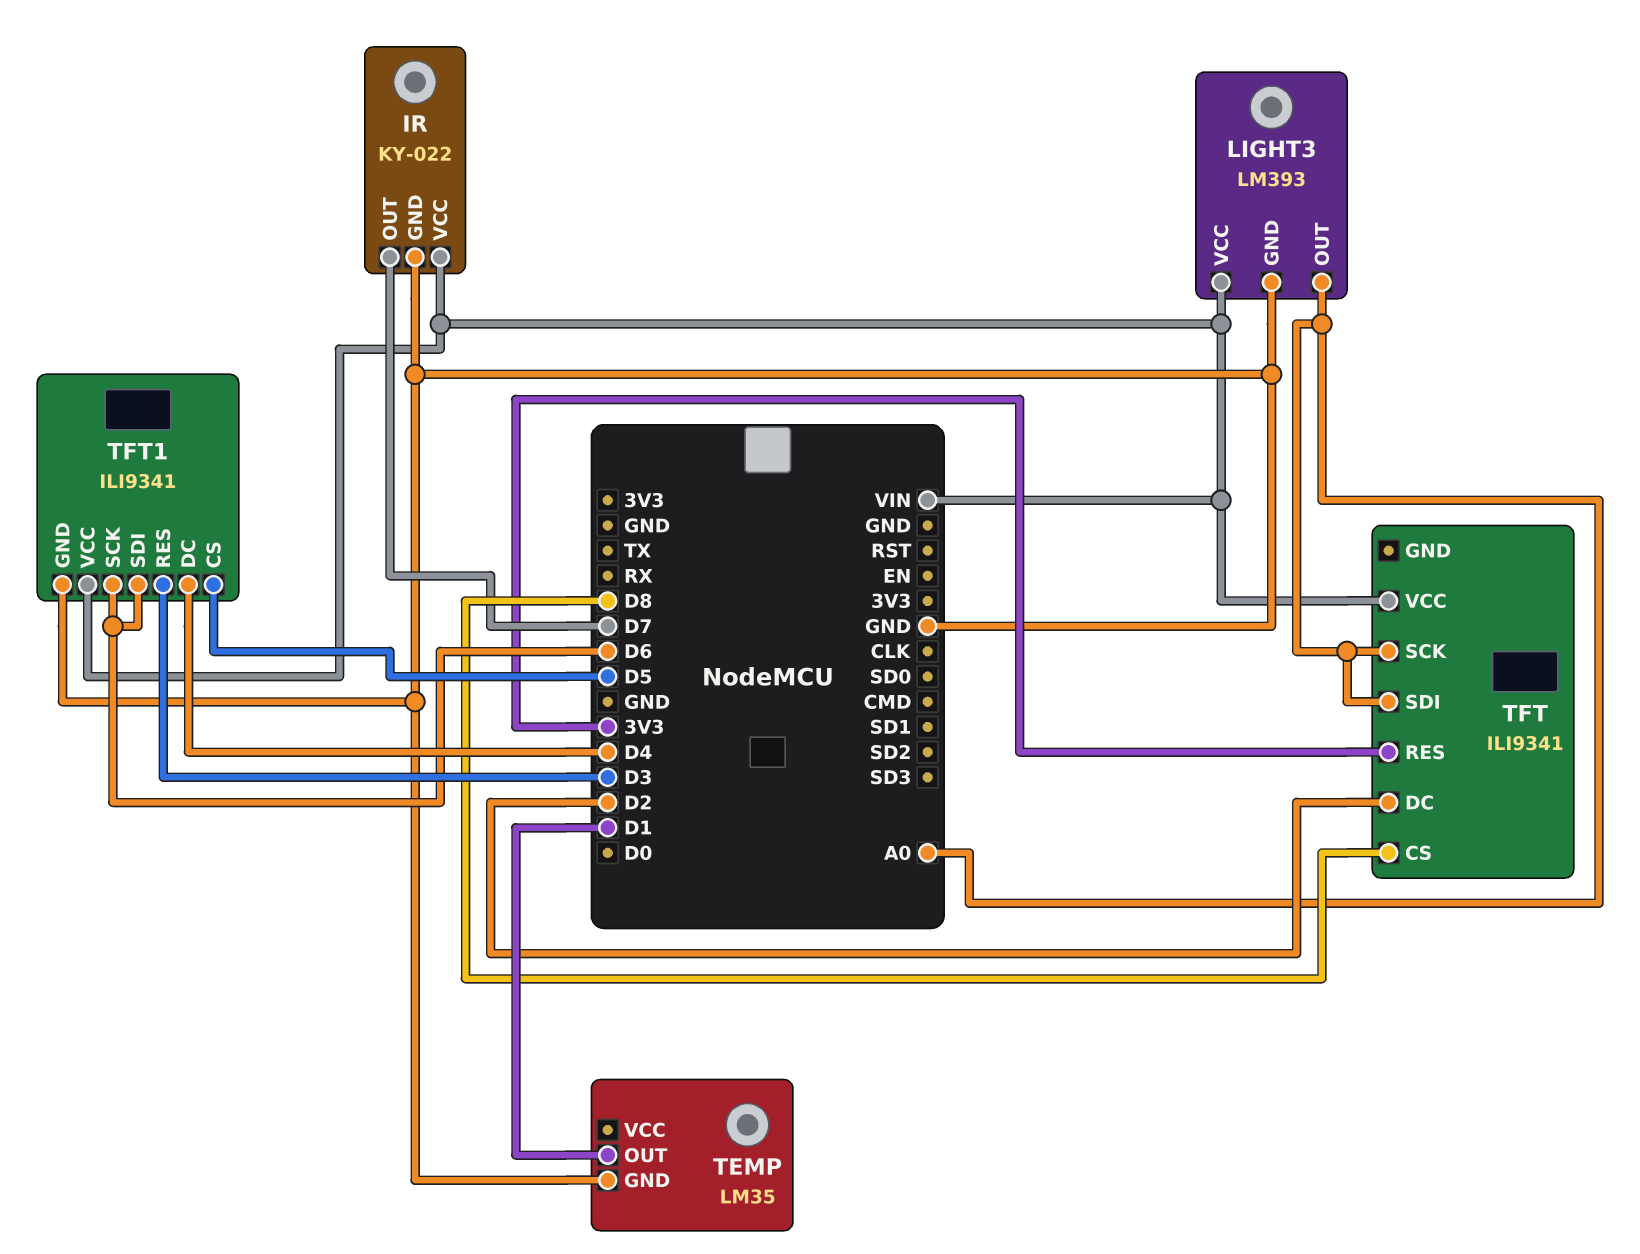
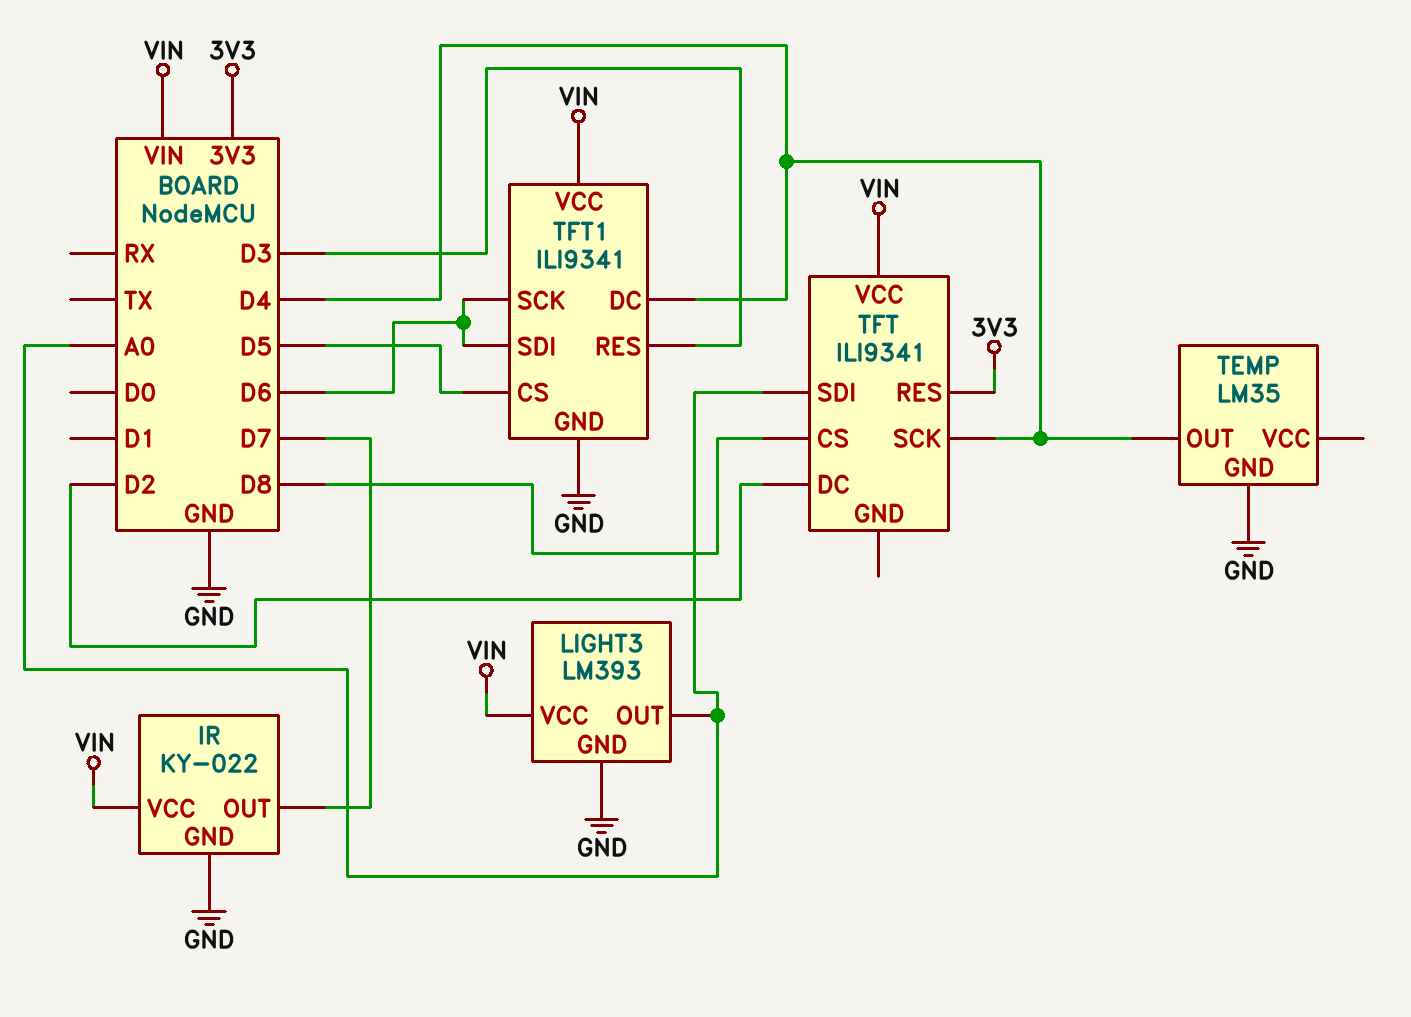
TEMP pin OUT: D1 -> D4
TFT pin SCK: A0 -> D4

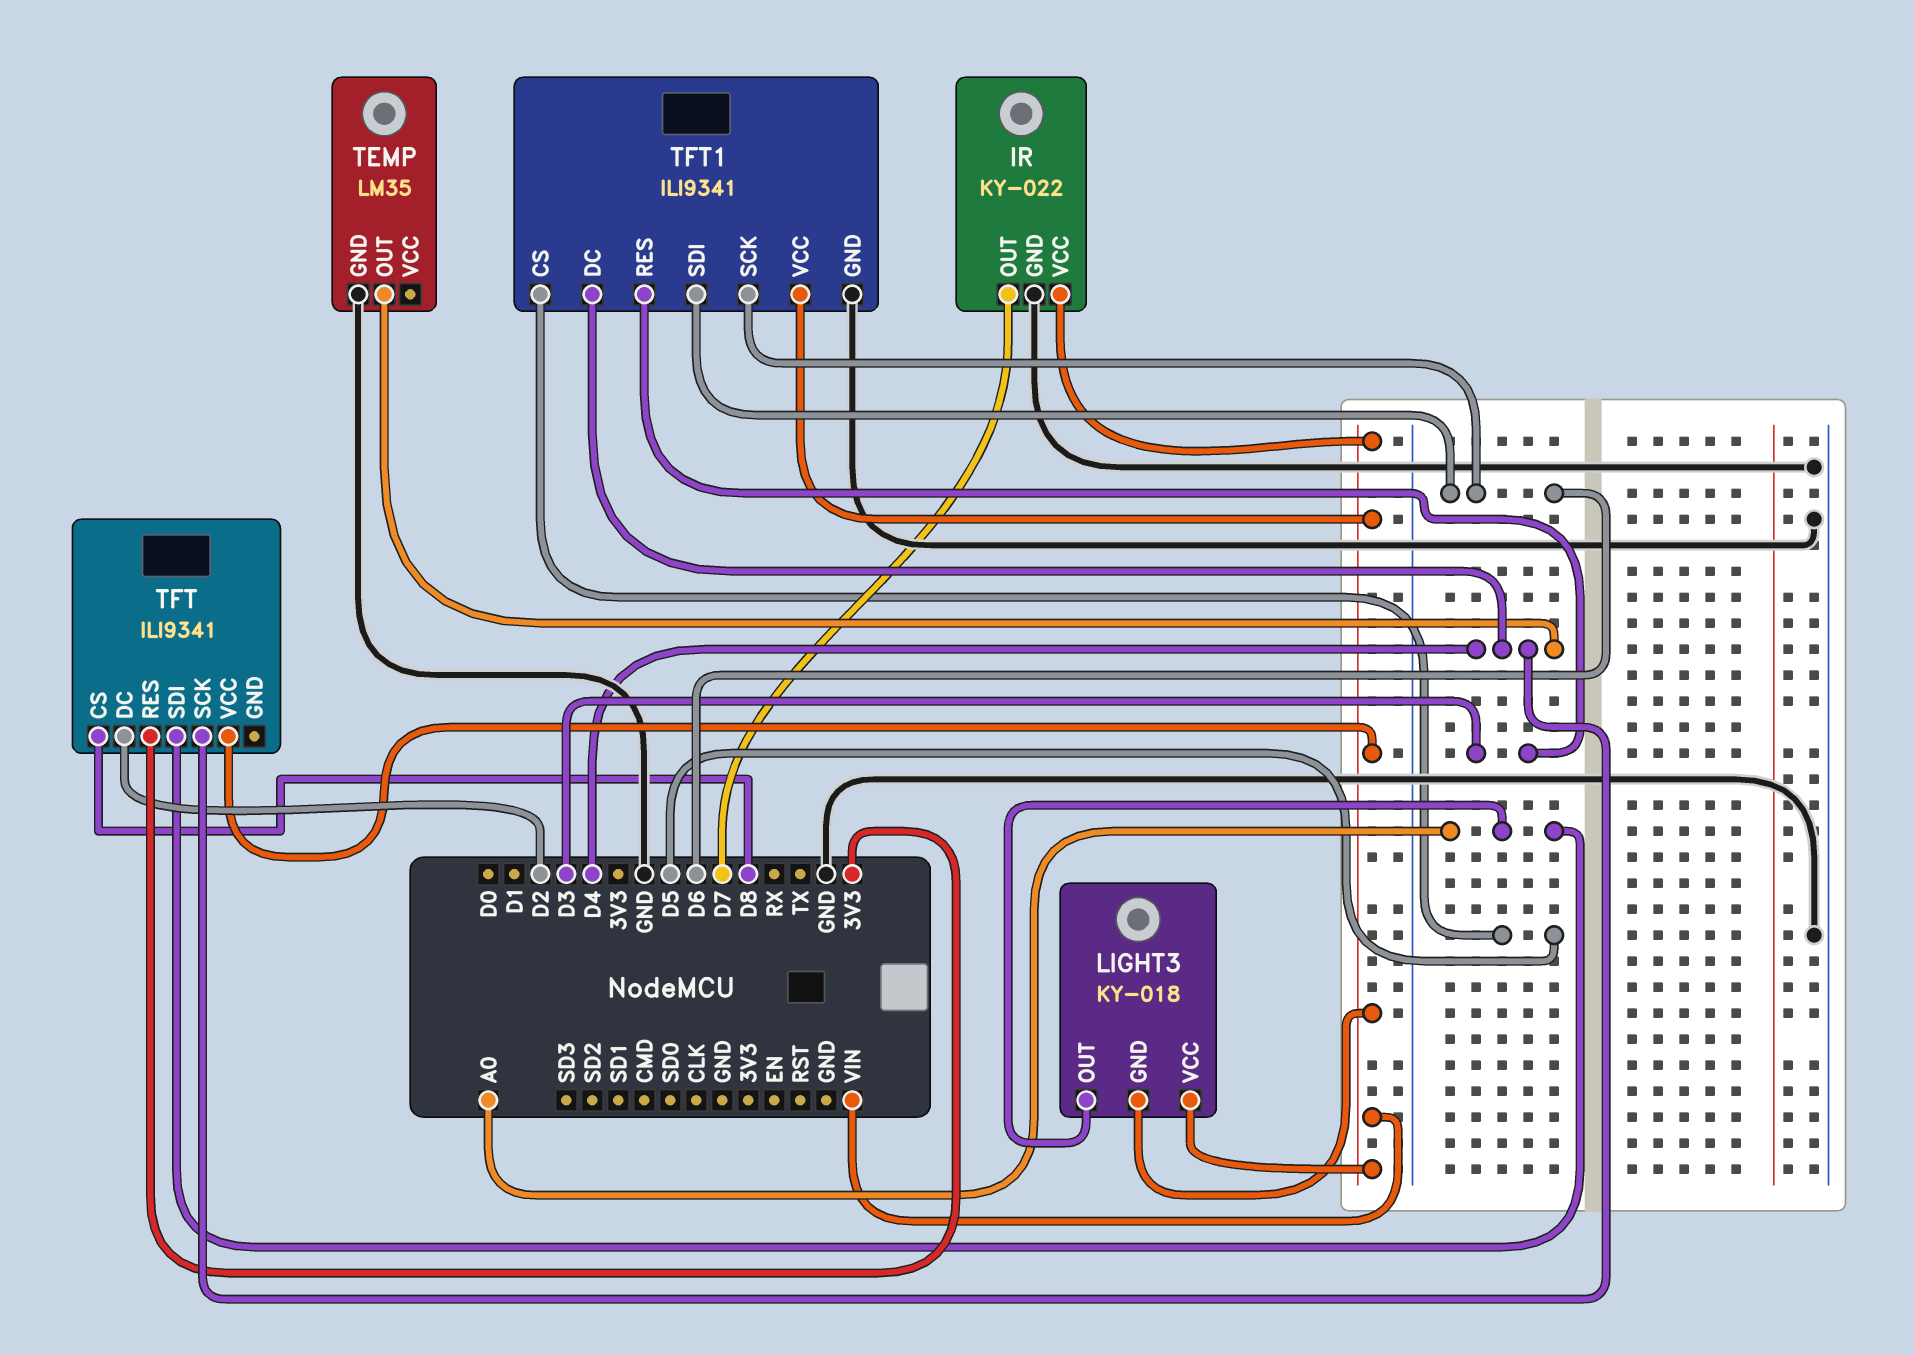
LIGHT3: LM393 -> KY-018
LIGHT3 pin GND: GND -> VIN

